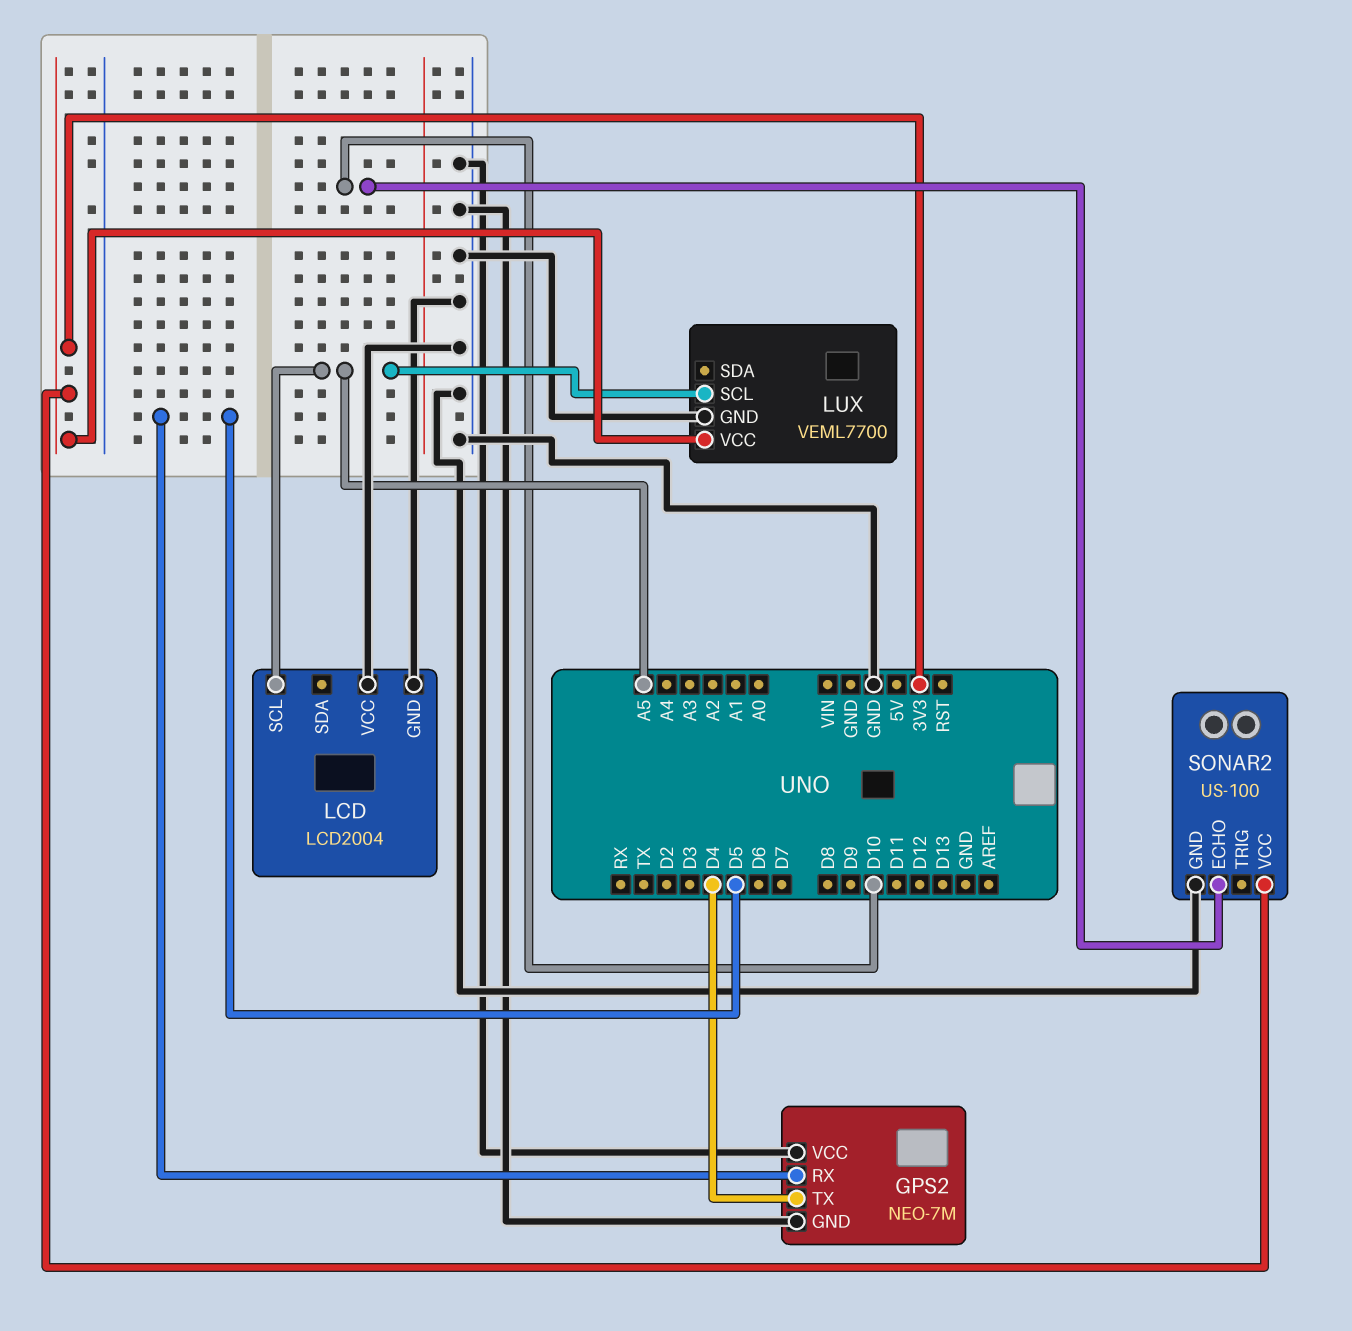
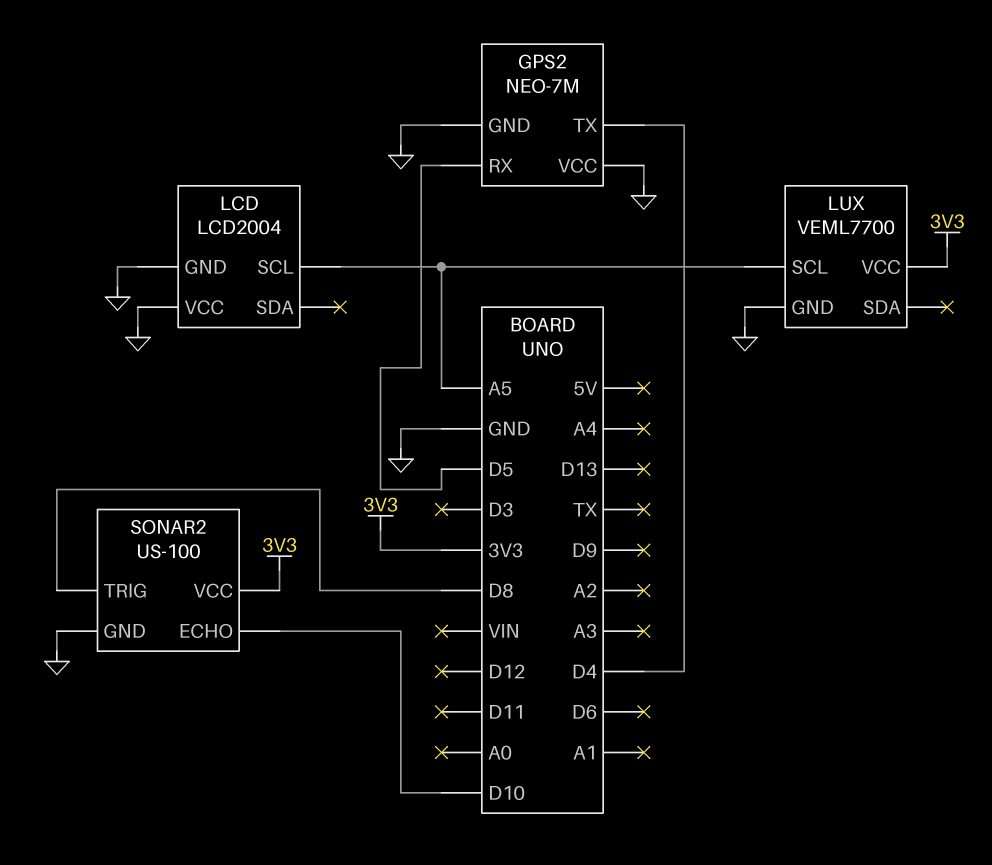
SONAR2 pin TRIG: none -> D8

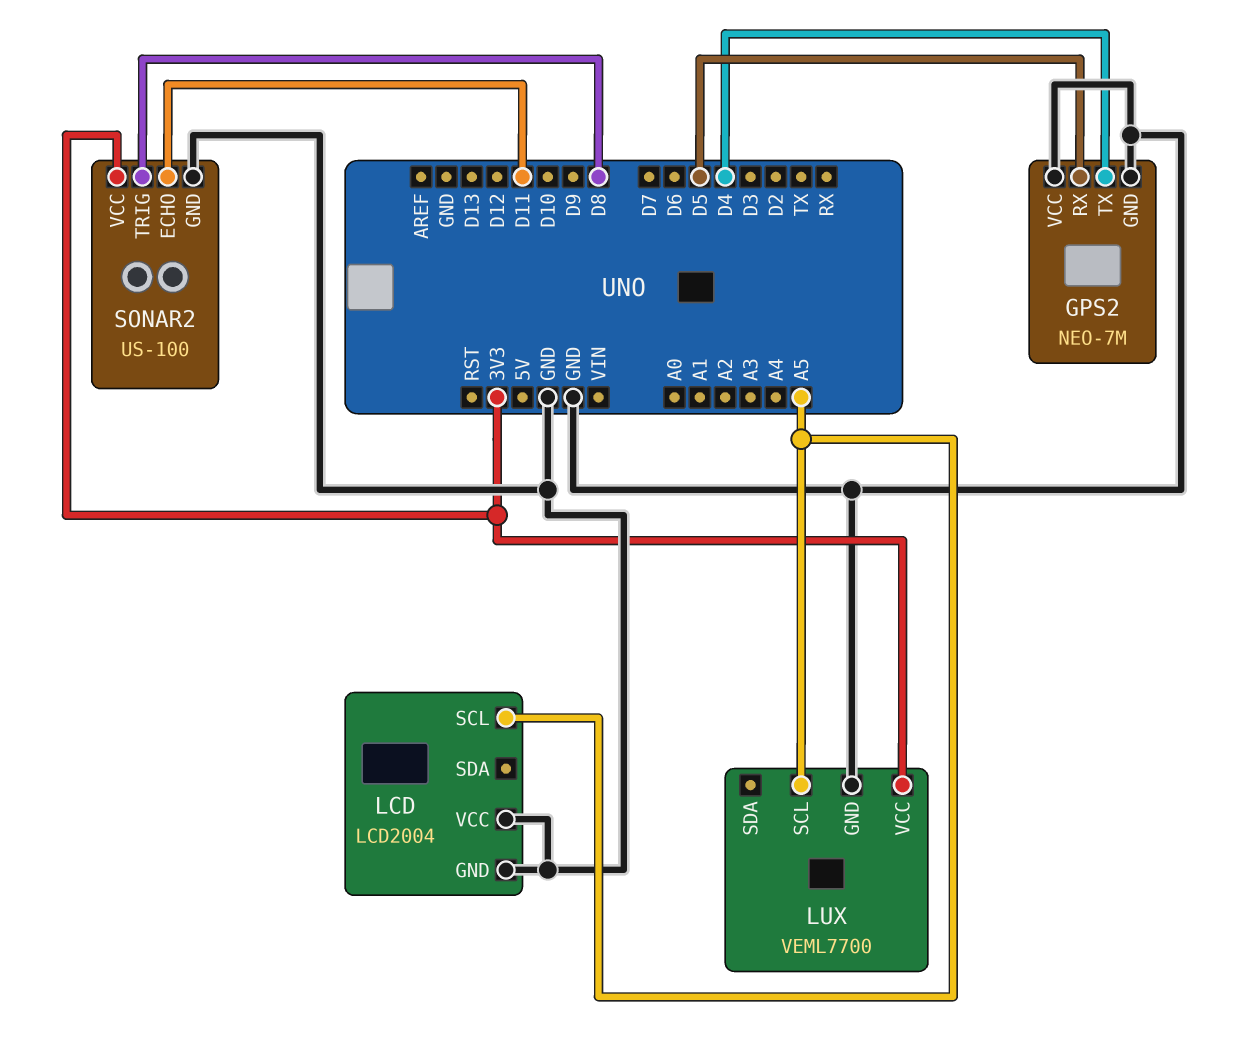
SONAR2 pin ECHO: D10 -> D11

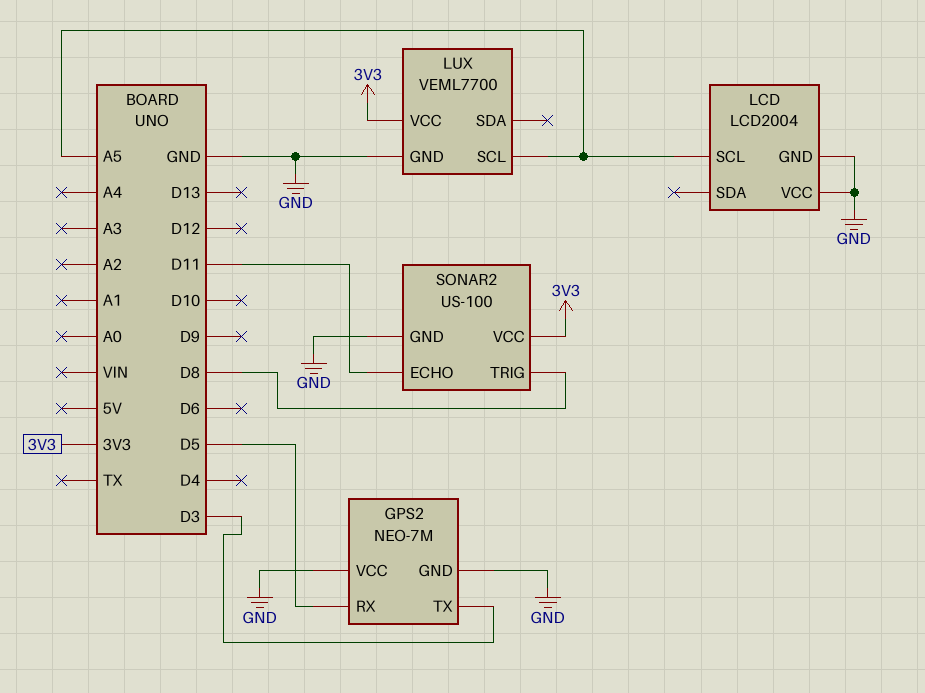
GPS2 pin TX: D4 -> D3

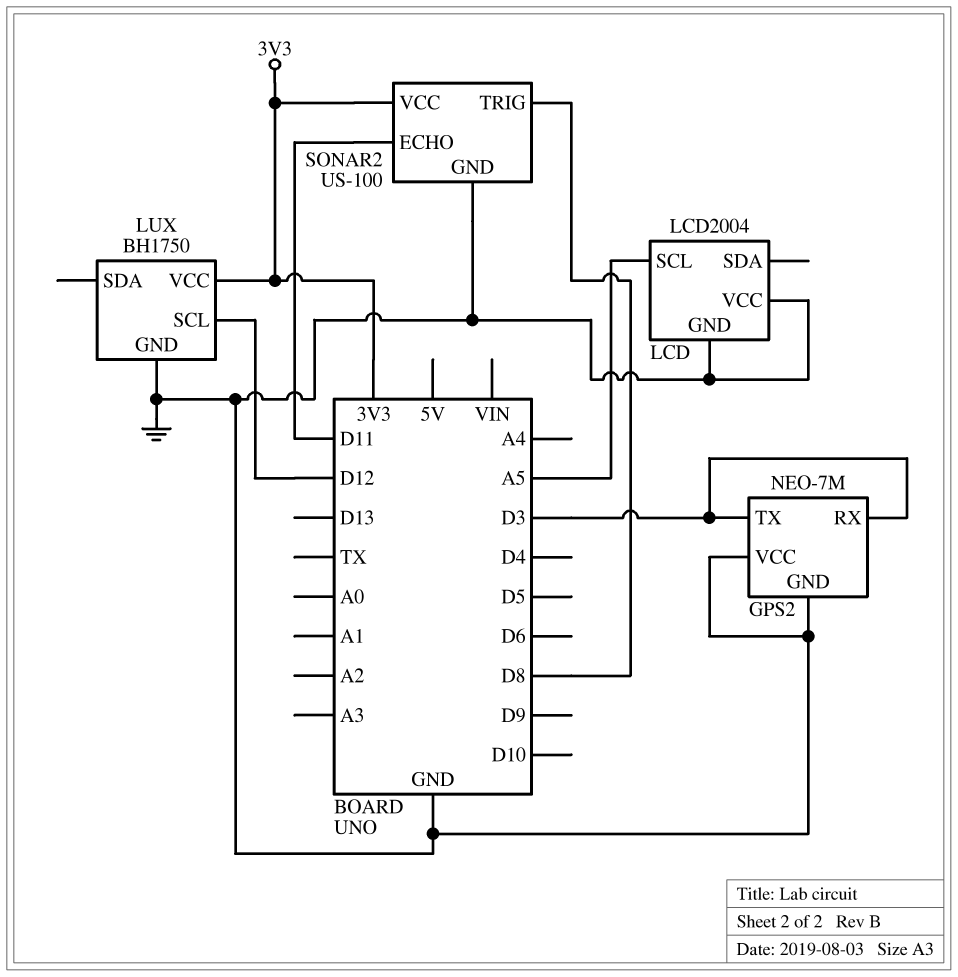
GPS2 pin RX: D5 -> D3
LUX: VEML7700 -> BH1750
LUX pin SCL: A5 -> D12

